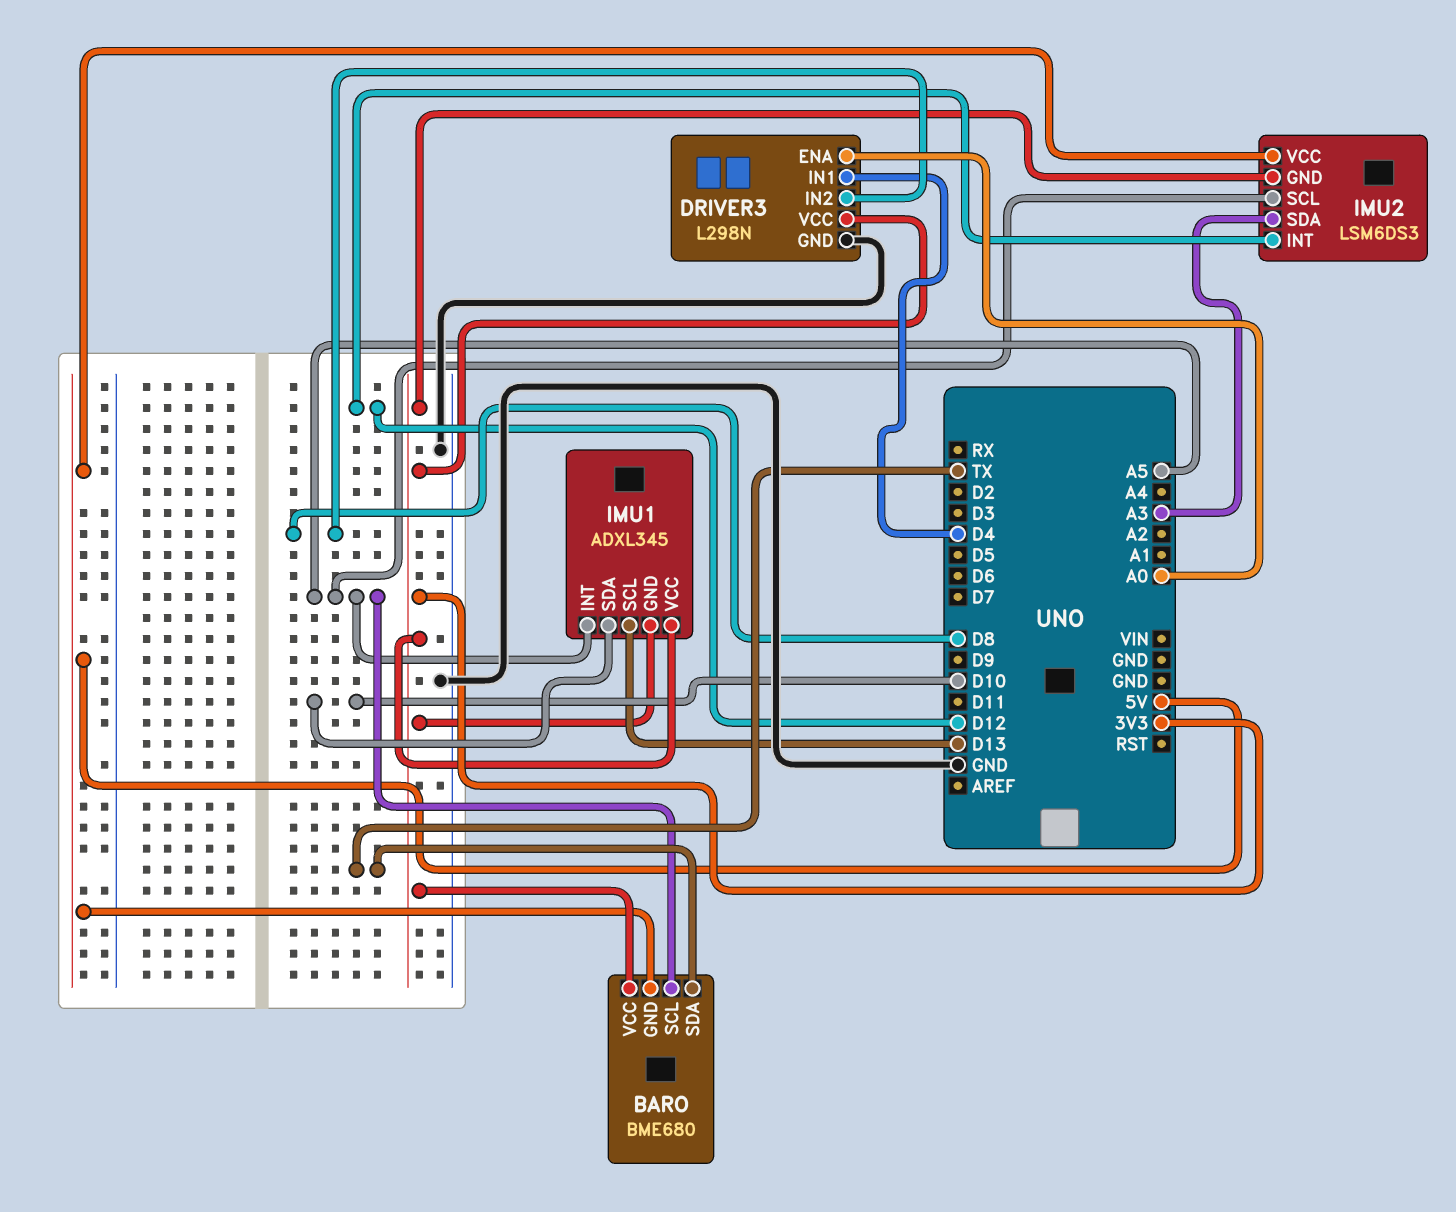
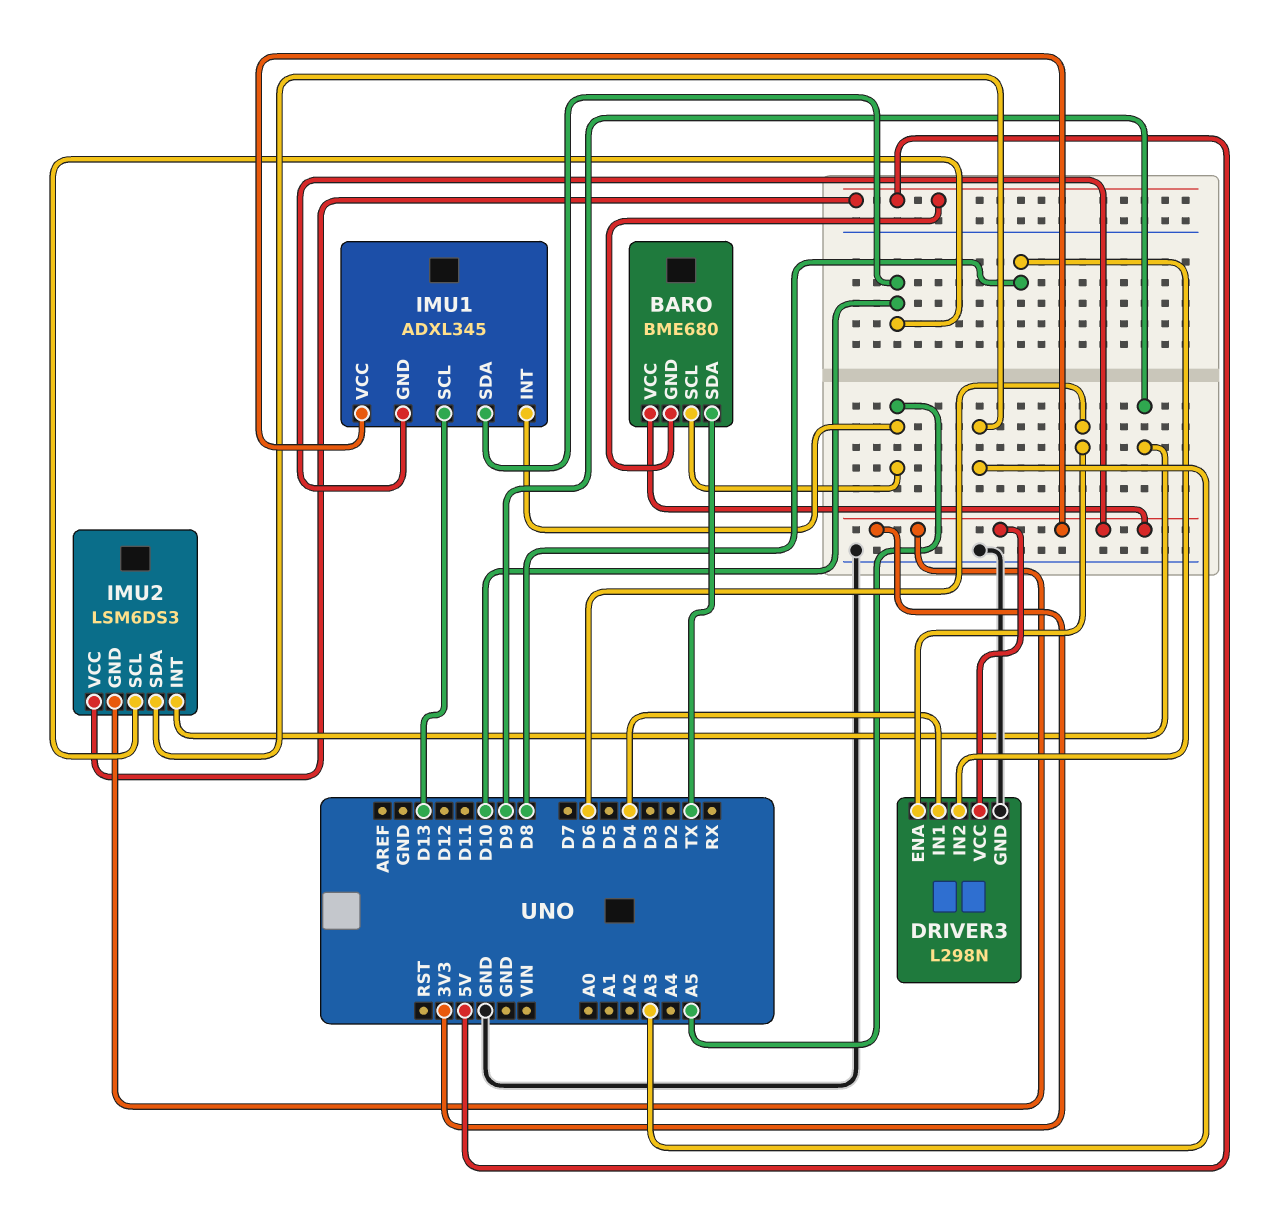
DRIVER3 pin ENA: A0 -> D6
IMU2 pin INT: D12 -> D9
IMU2 pin SCL: A5 -> D10

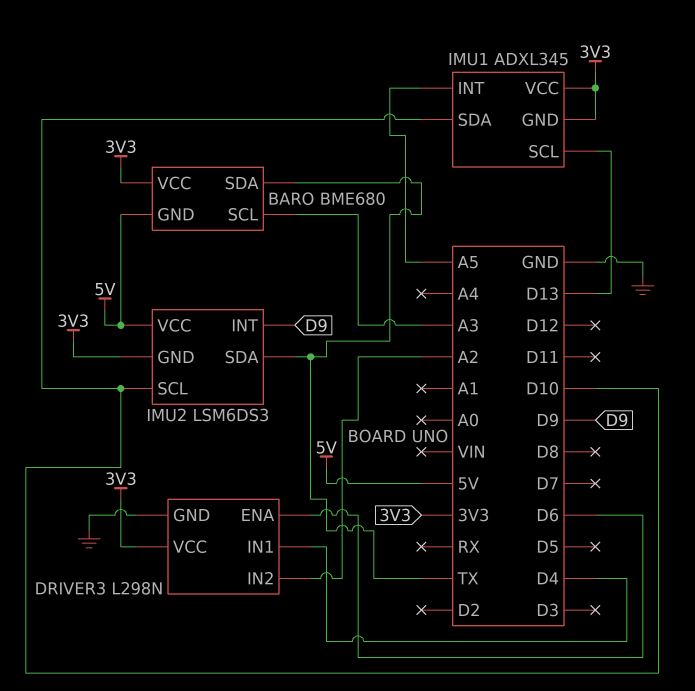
BARO pin SCL: A5 -> A3
DRIVER3 pin IN2: D8 -> A2
IMU2 pin SDA: A3 -> TX

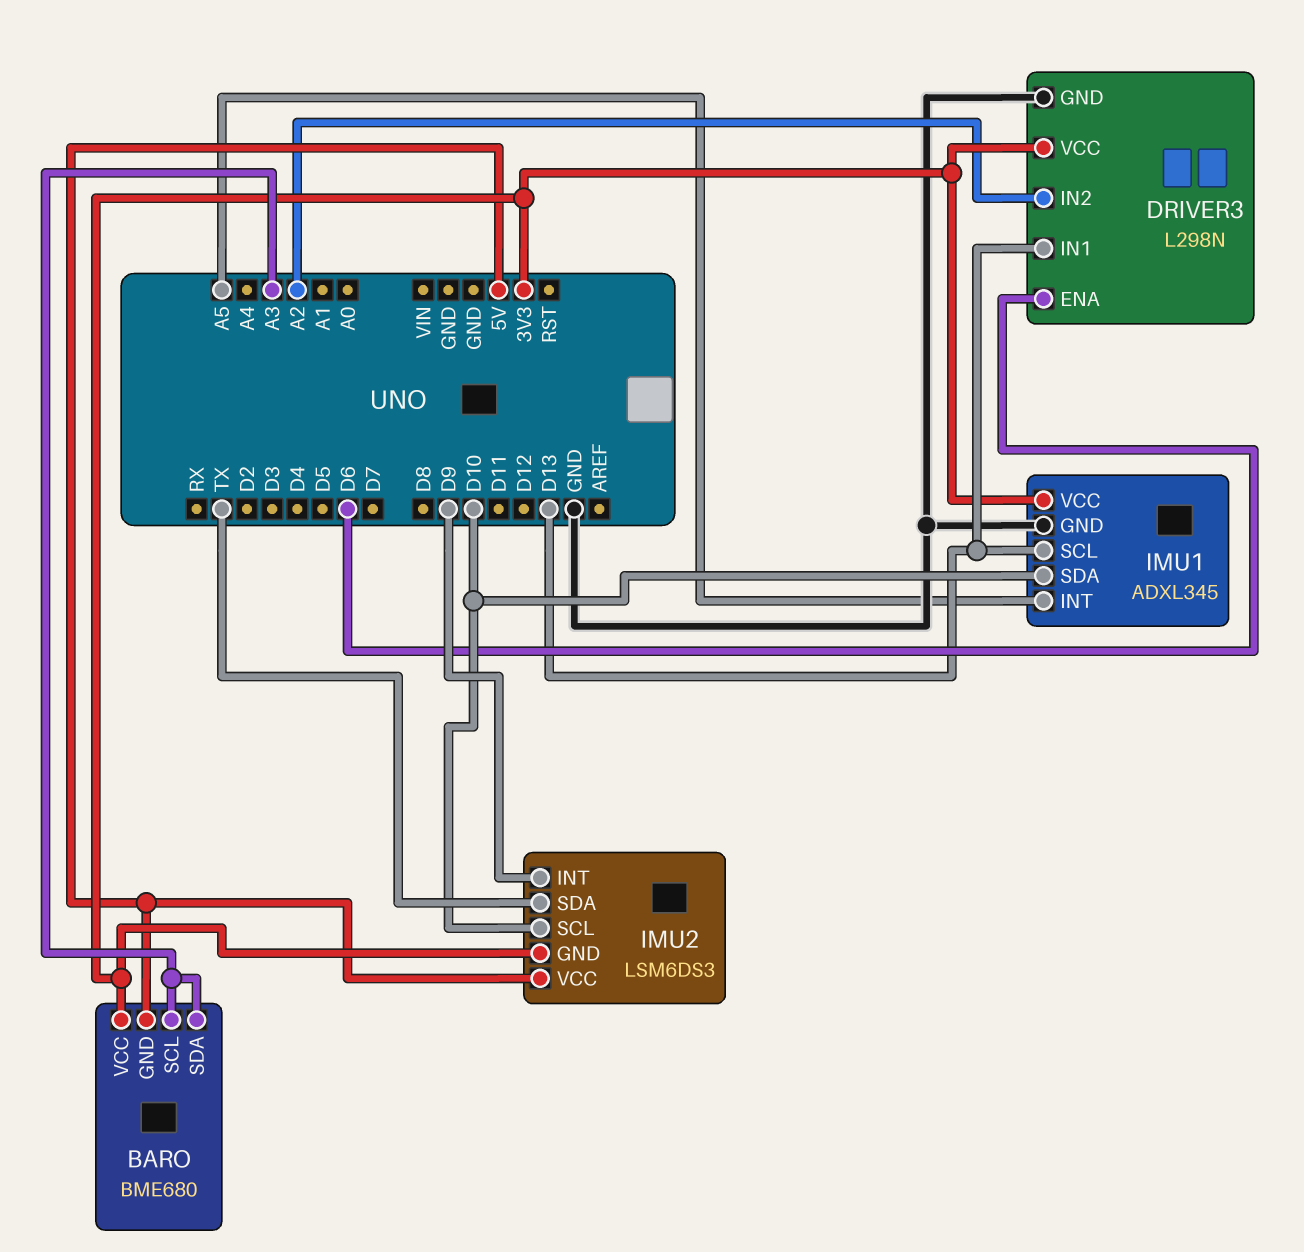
BARO pin SDA: TX -> A3
DRIVER3 pin IN1: D4 -> D13
IMU1 pin GND: 3V3 -> GND

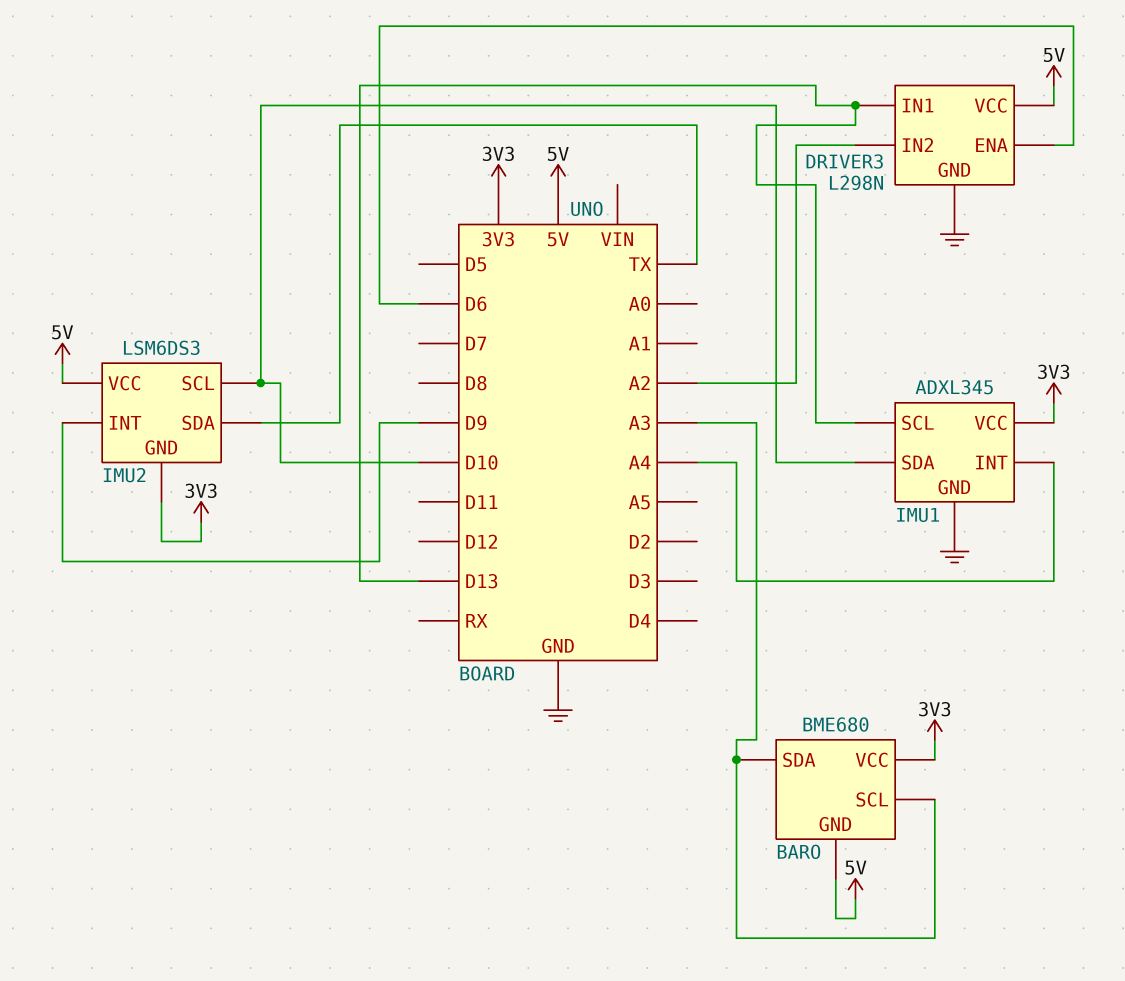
DRIVER3 pin VCC: 3V3 -> 5V
IMU1 pin INT: A5 -> A4

